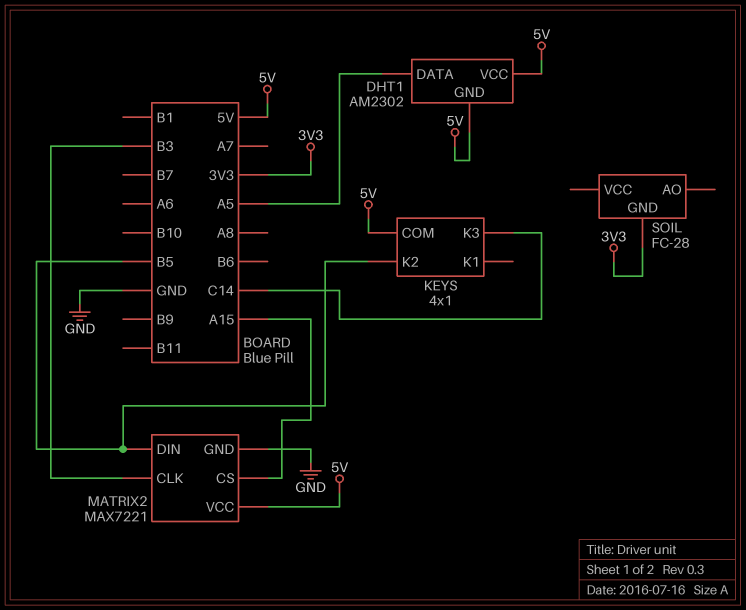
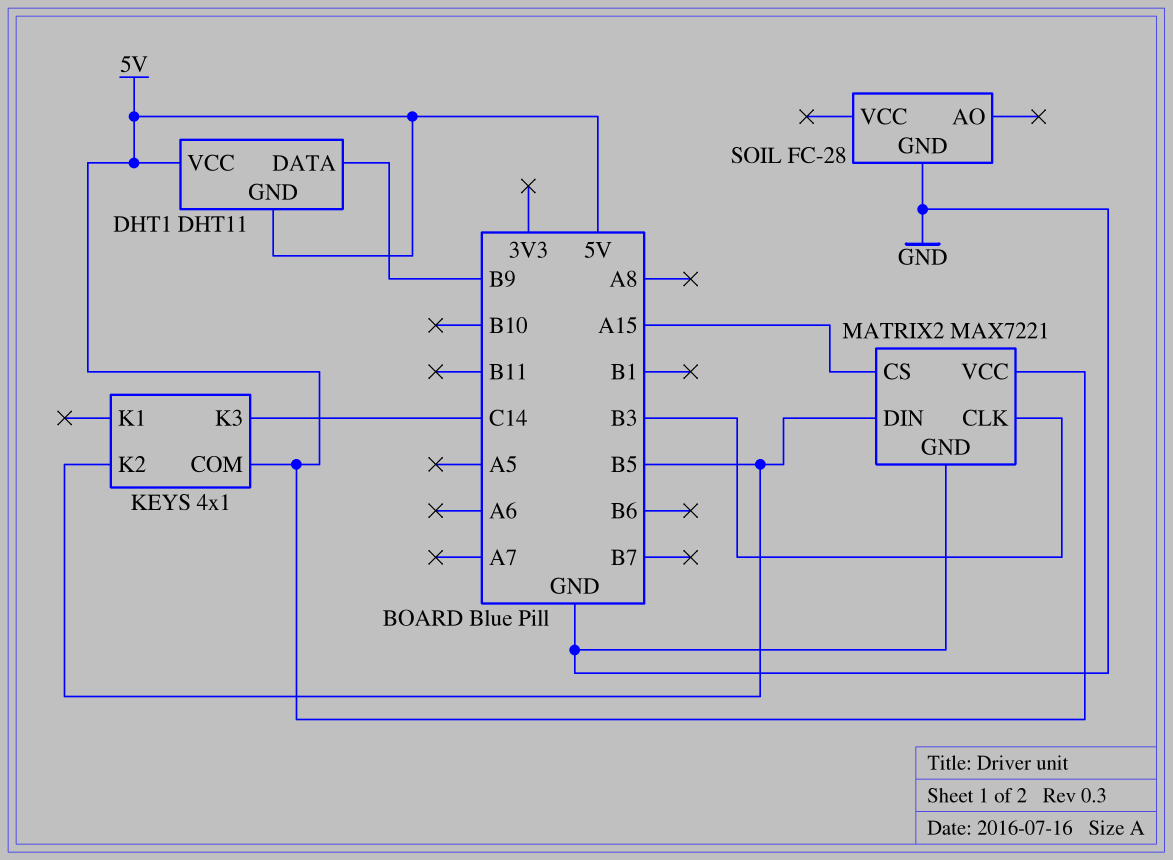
DHT1: AM2302 -> DHT11
DHT1 pin DATA: A5 -> B9
SOIL pin GND: 3V3 -> GND

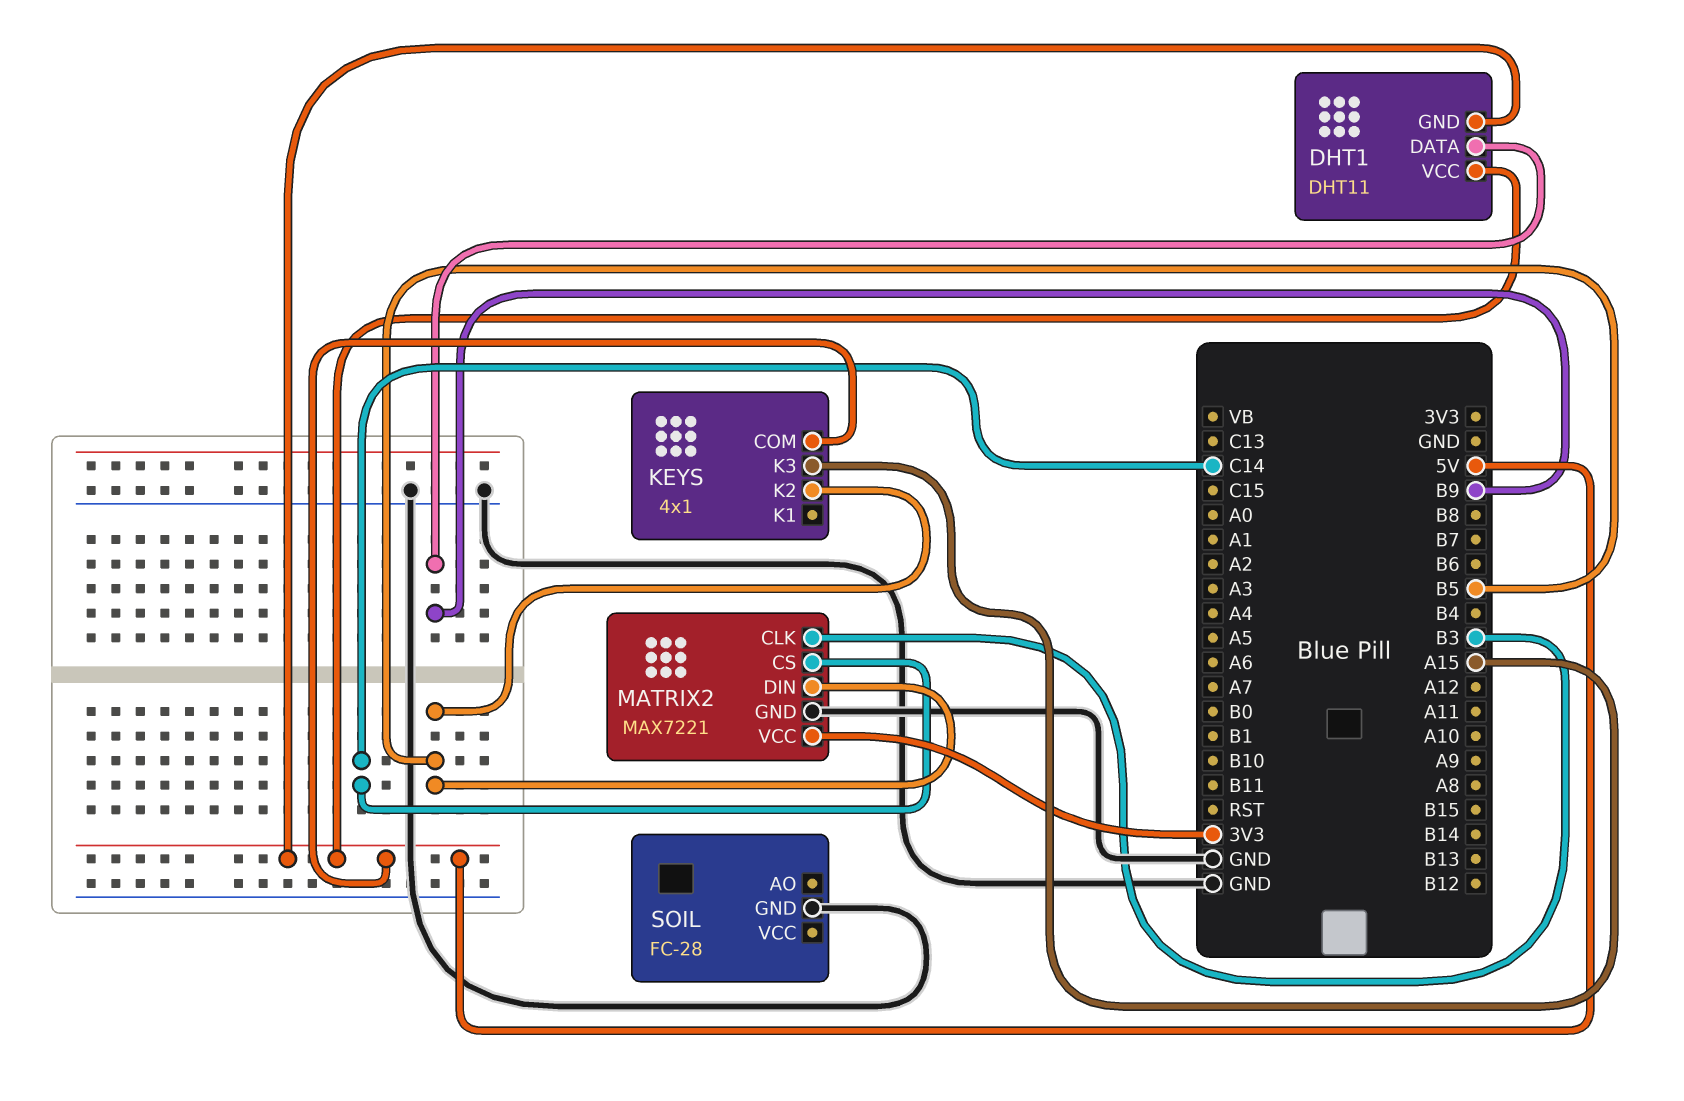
KEYS pin K3: C14 -> A15
MATRIX2 pin CS: A15 -> C14
MATRIX2 pin VCC: 5V -> 3V3

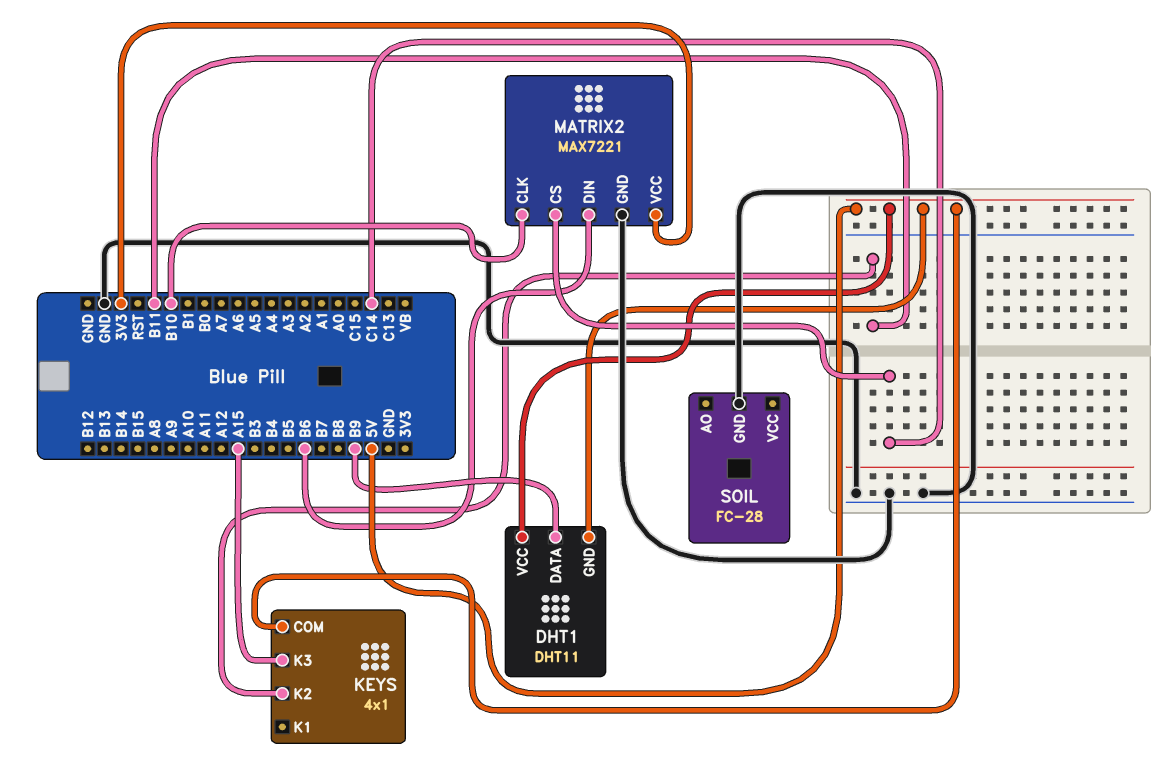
KEYS pin K2: B5 -> B11
MATRIX2 pin CLK: B3 -> B10
MATRIX2 pin DIN: B5 -> B6

